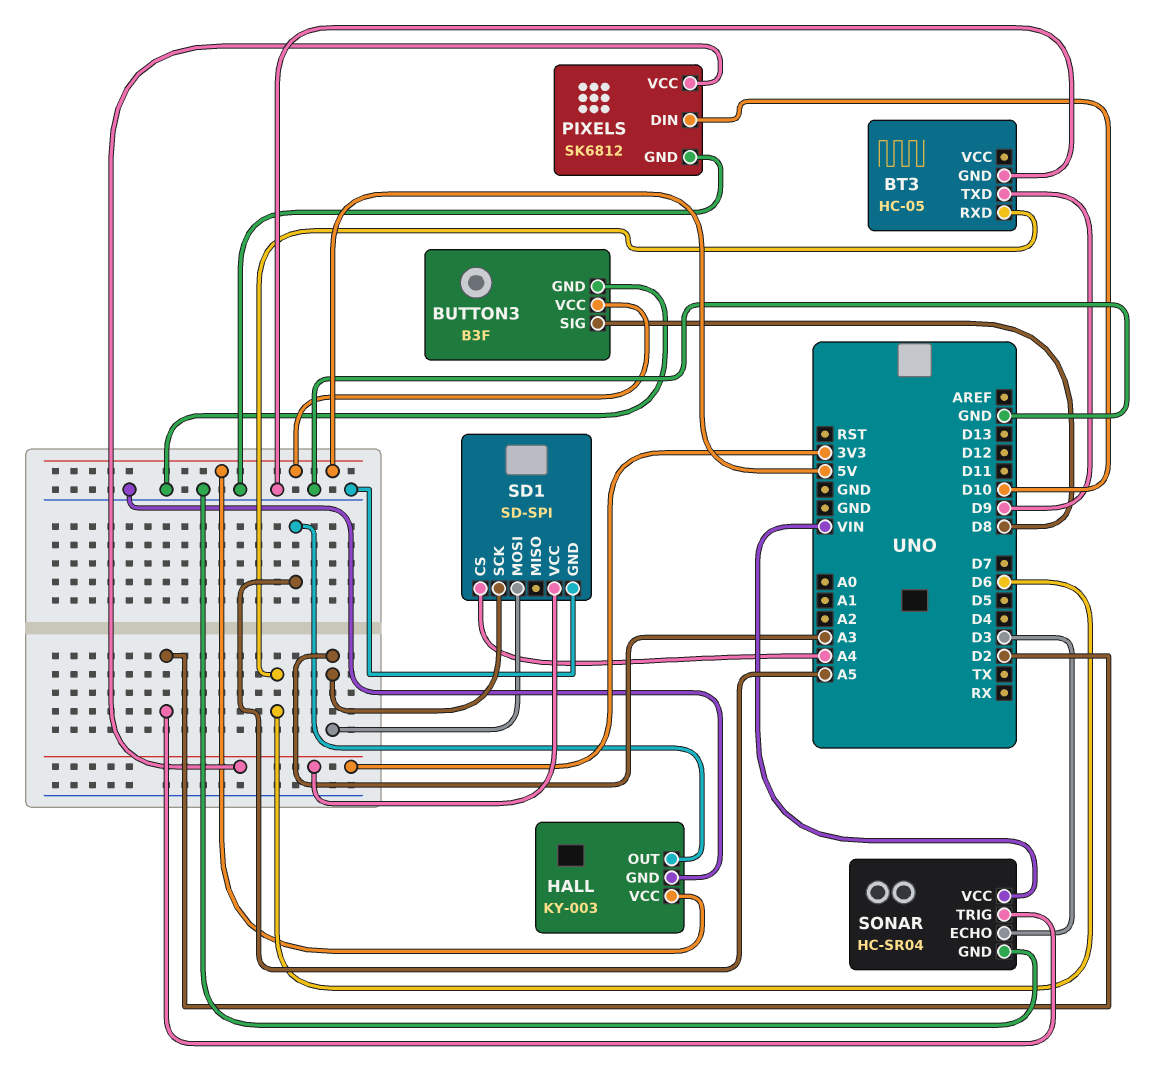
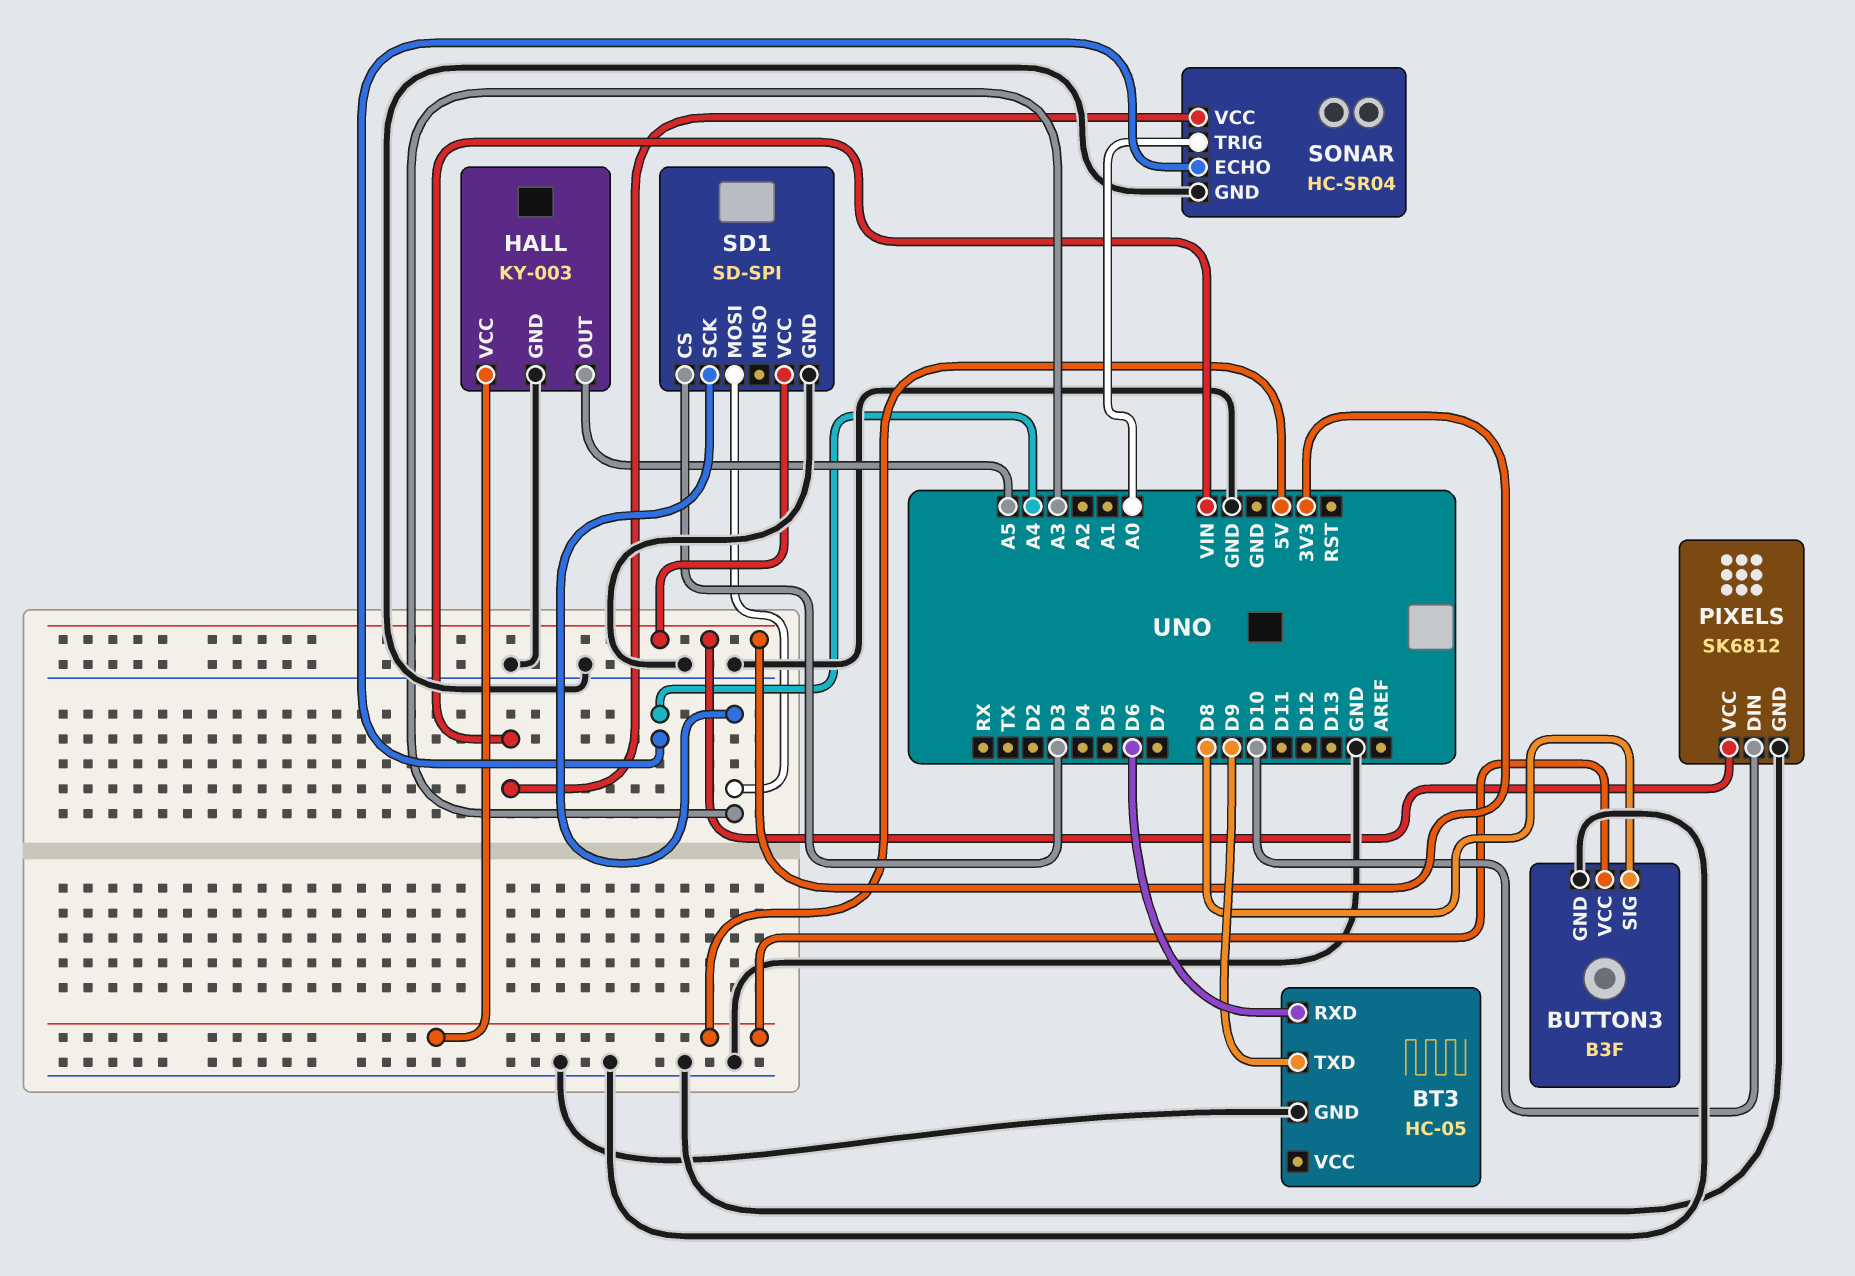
SD1 pin CS: A4 -> D3
SONAR pin ECHO: D3 -> A4
SONAR pin TRIG: D2 -> A0

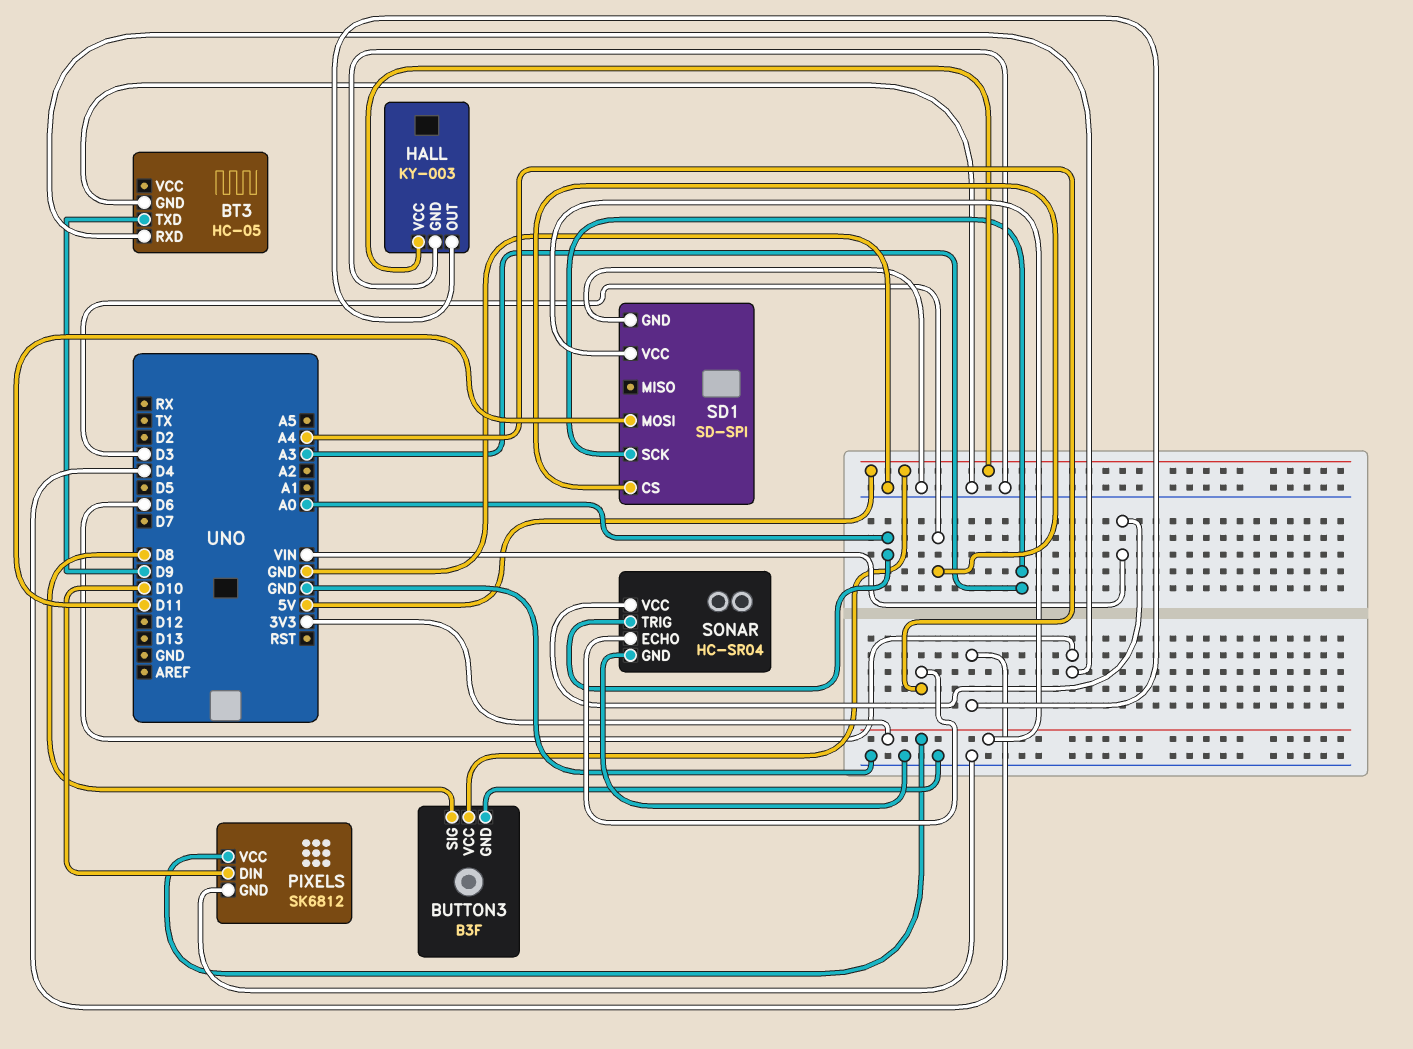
HALL pin OUT: A5 -> D4
SD1 pin MOSI: A3 -> D11

